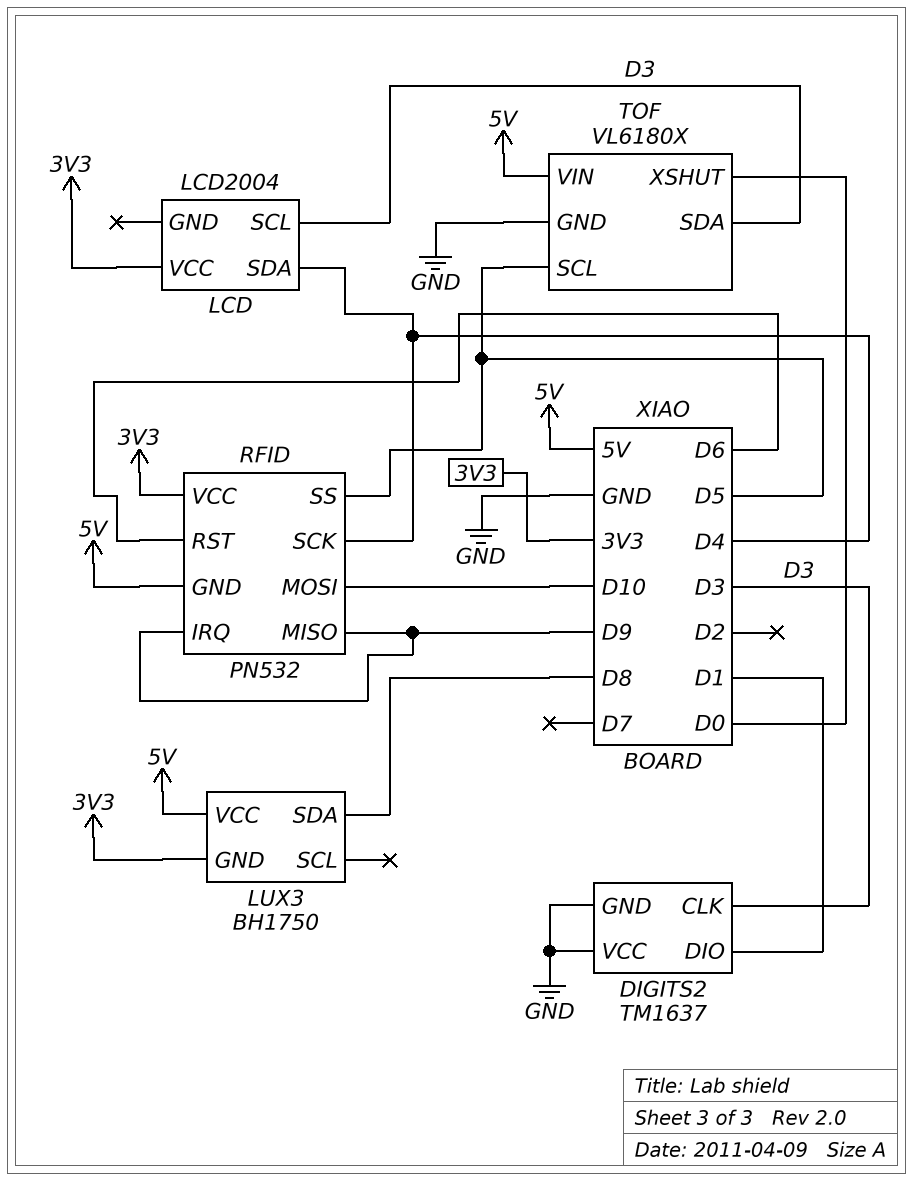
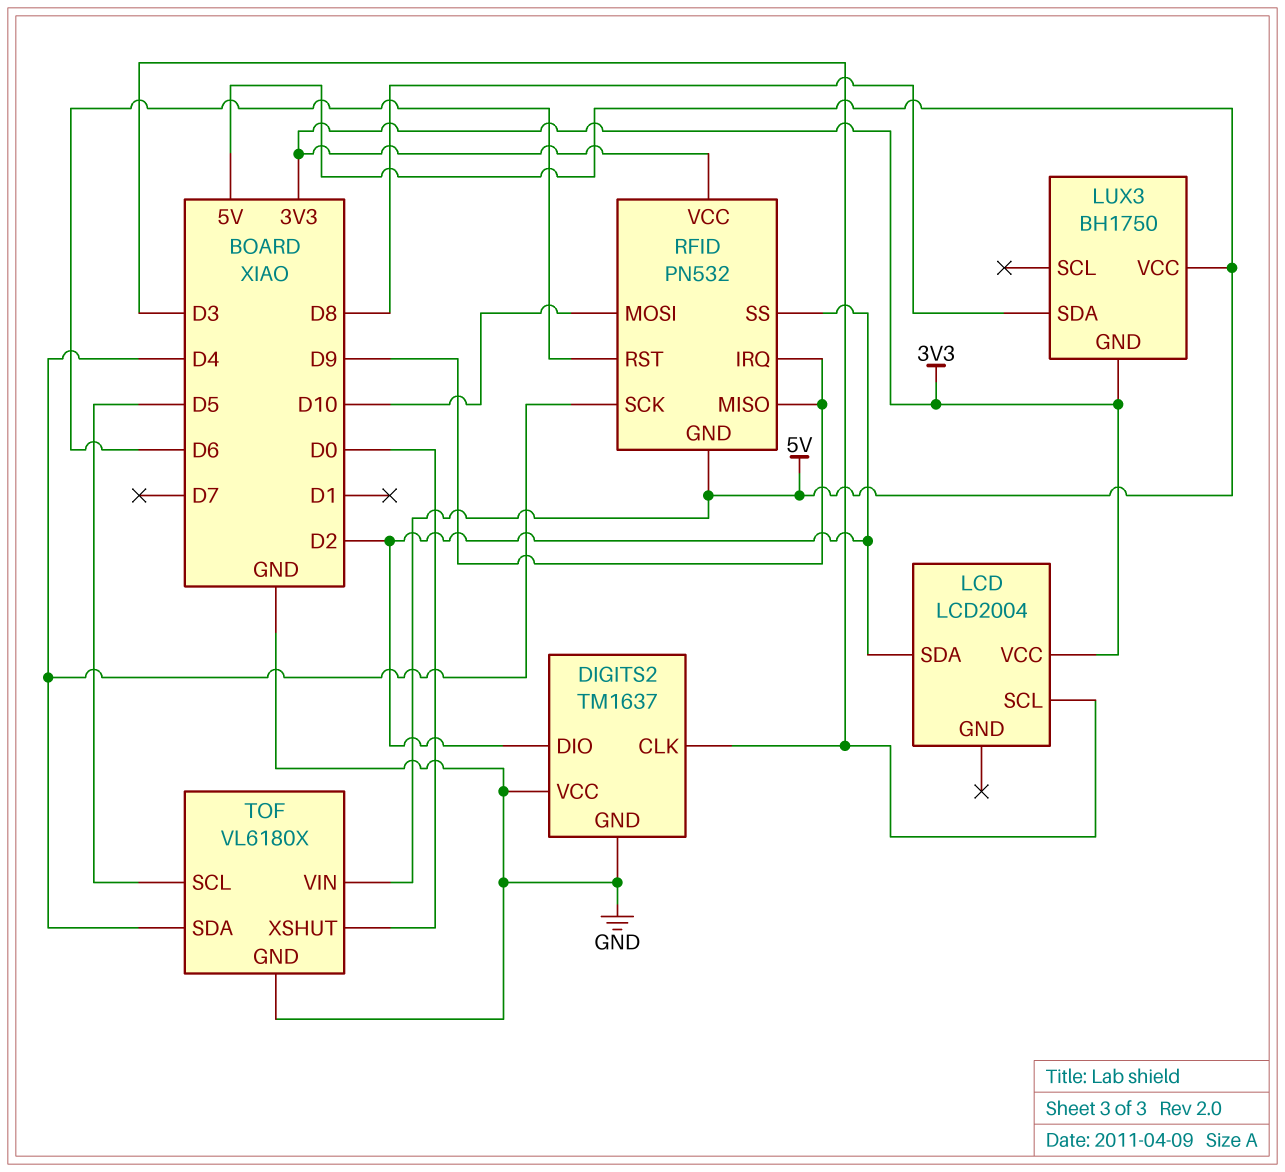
DIGITS2 pin DIO: D1 -> D2
LCD pin SDA: D4 -> D2
RFID pin SS: D5 -> D2
TOF pin SDA: D3 -> D4

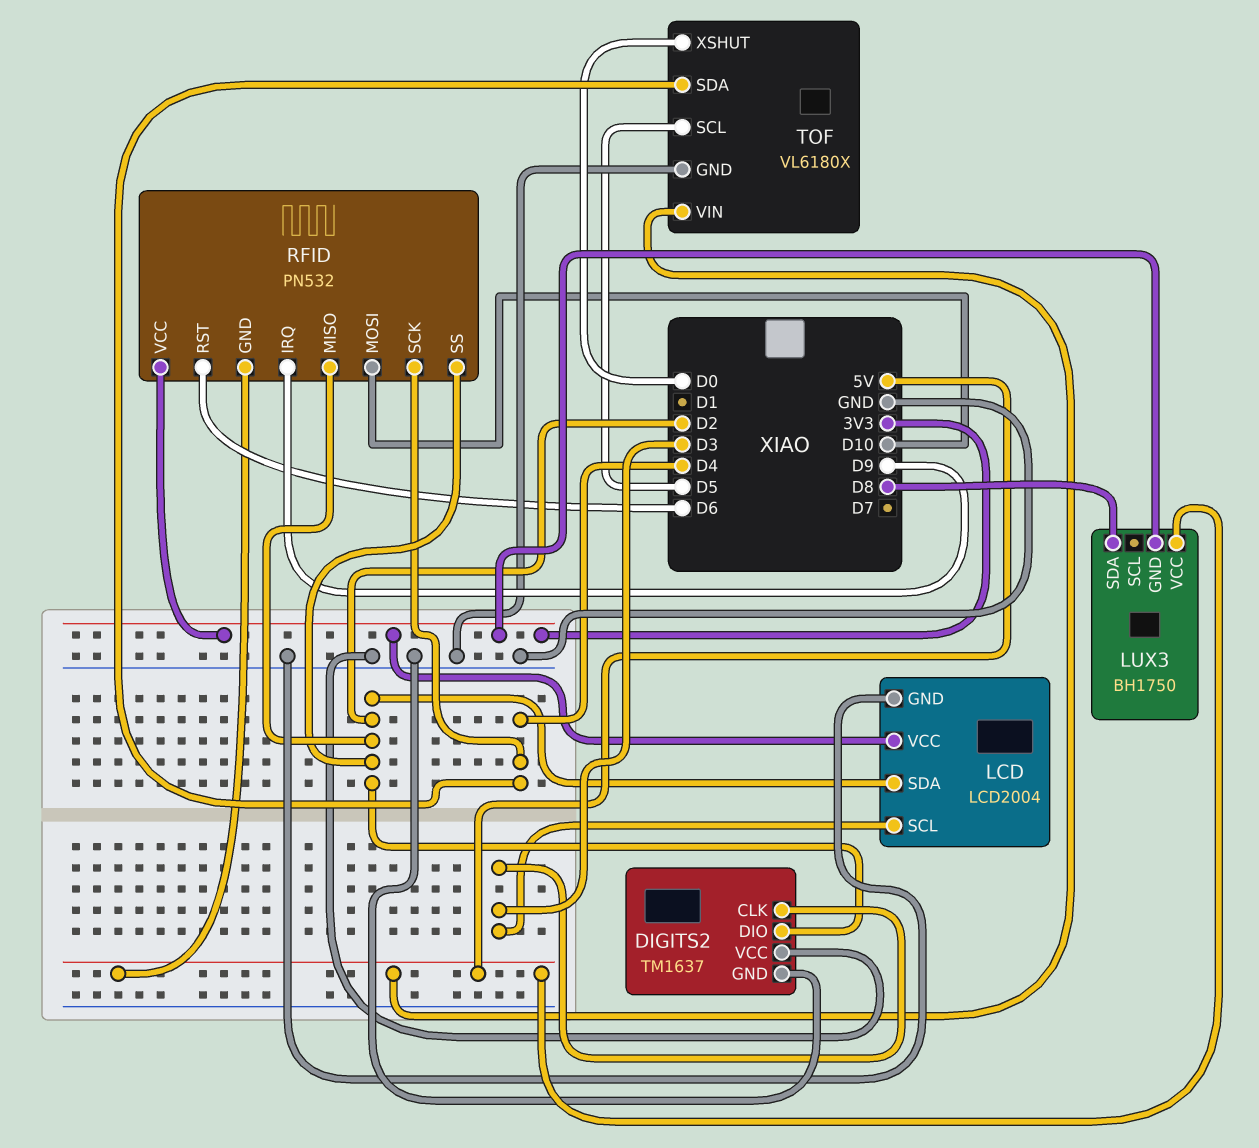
LCD pin GND: none -> GND
RFID pin MISO: D9 -> D2

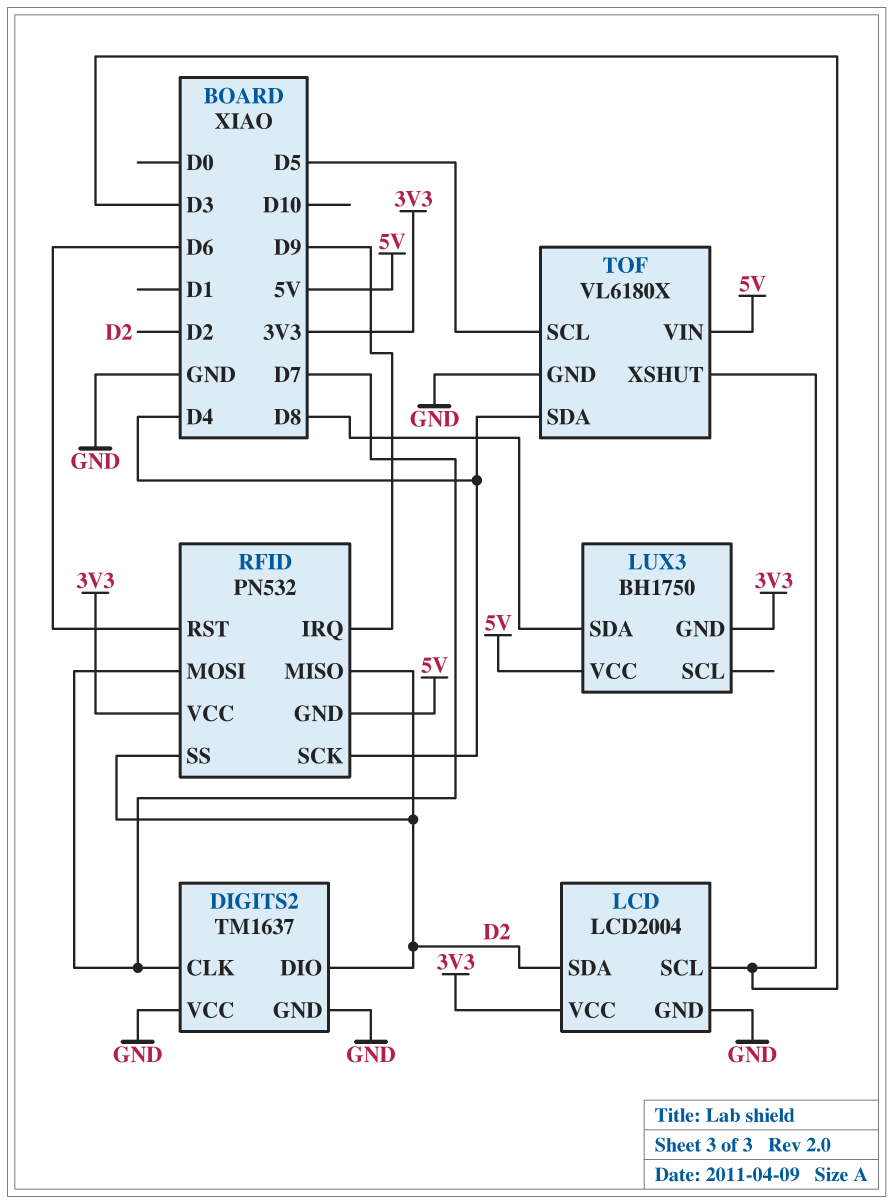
DIGITS2 pin CLK: D3 -> D7
RFID pin MOSI: D10 -> D7
TOF pin XSHUT: D0 -> D3

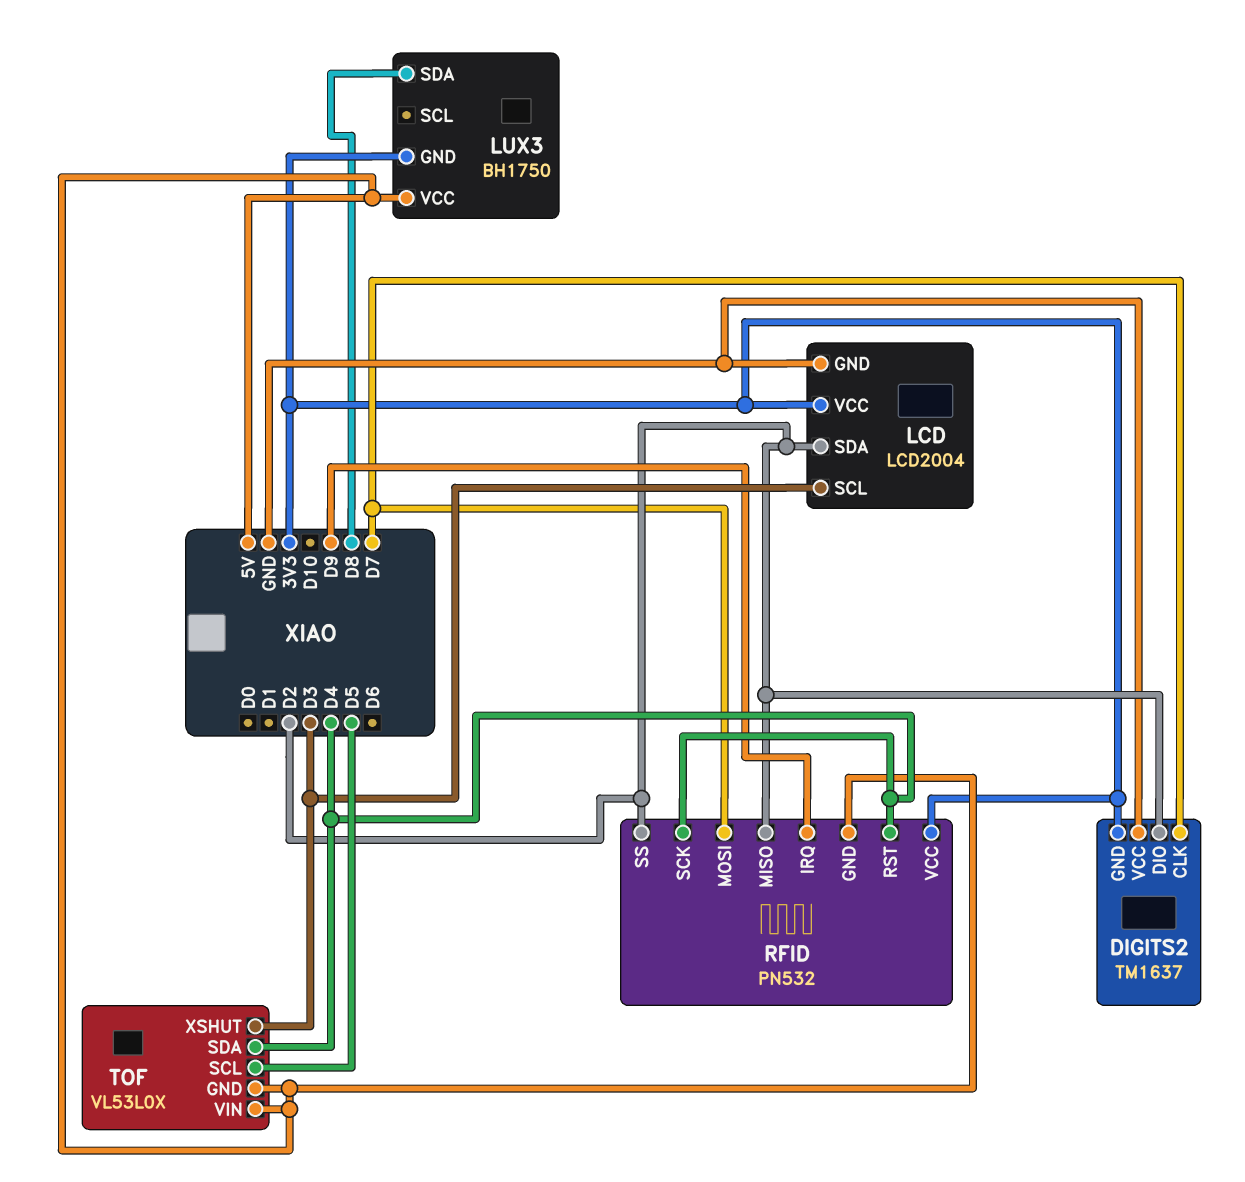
DIGITS2 pin GND: GND -> 3V3
RFID pin RST: D6 -> D4
TOF: VL6180X -> VL53L0X
TOF pin GND: GND -> 5V

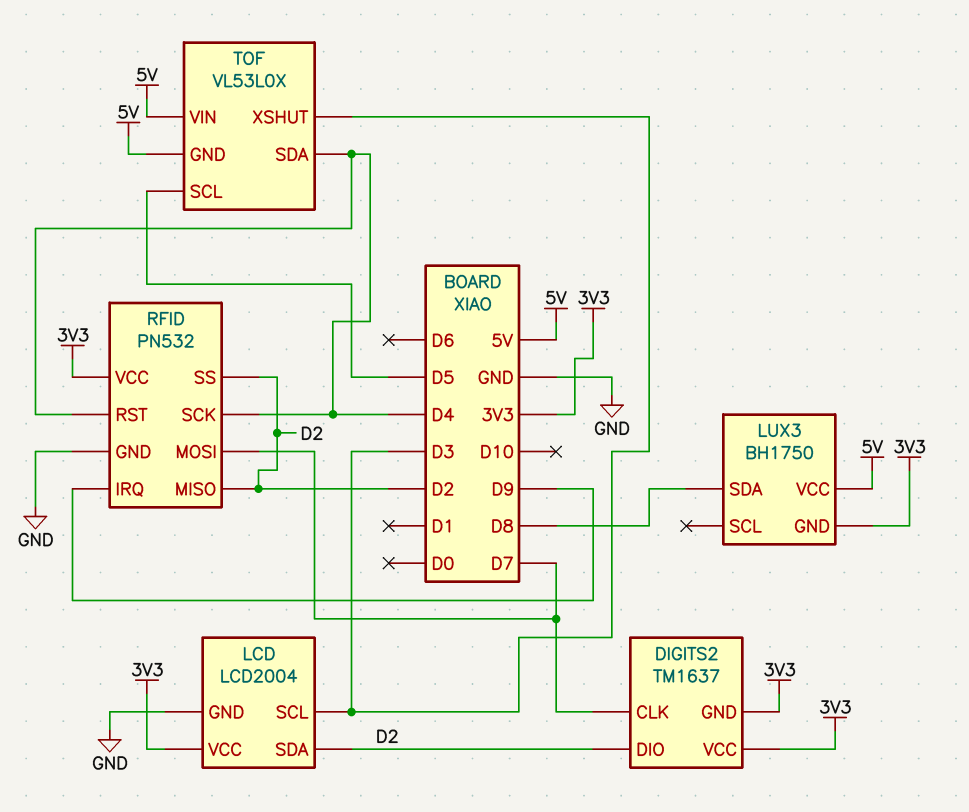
DIGITS2 pin VCC: GND -> 3V3
RFID pin GND: 5V -> GND

